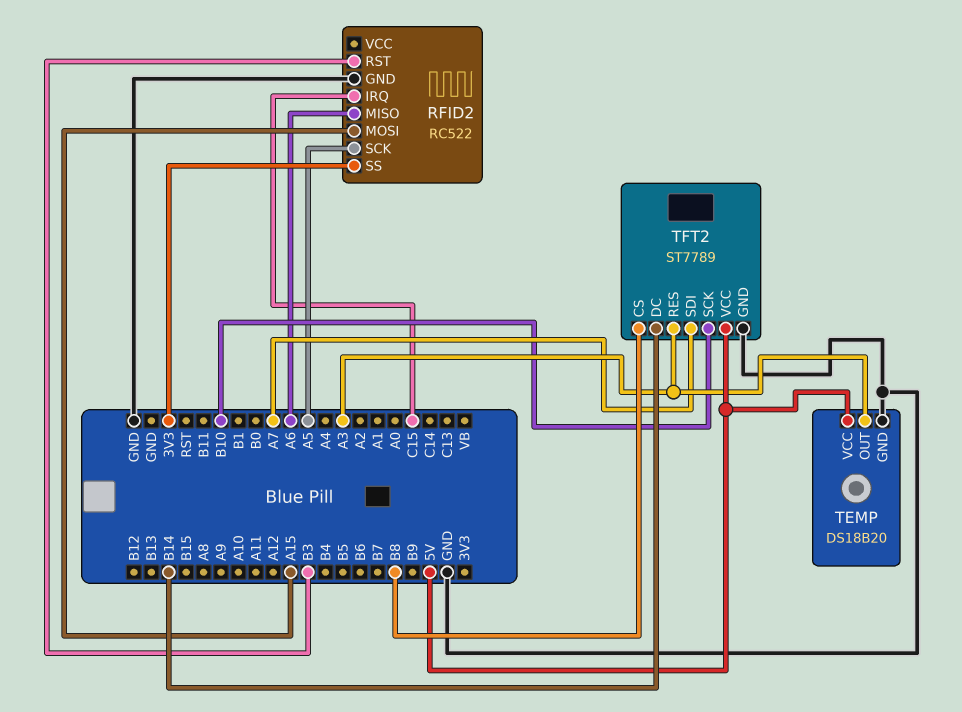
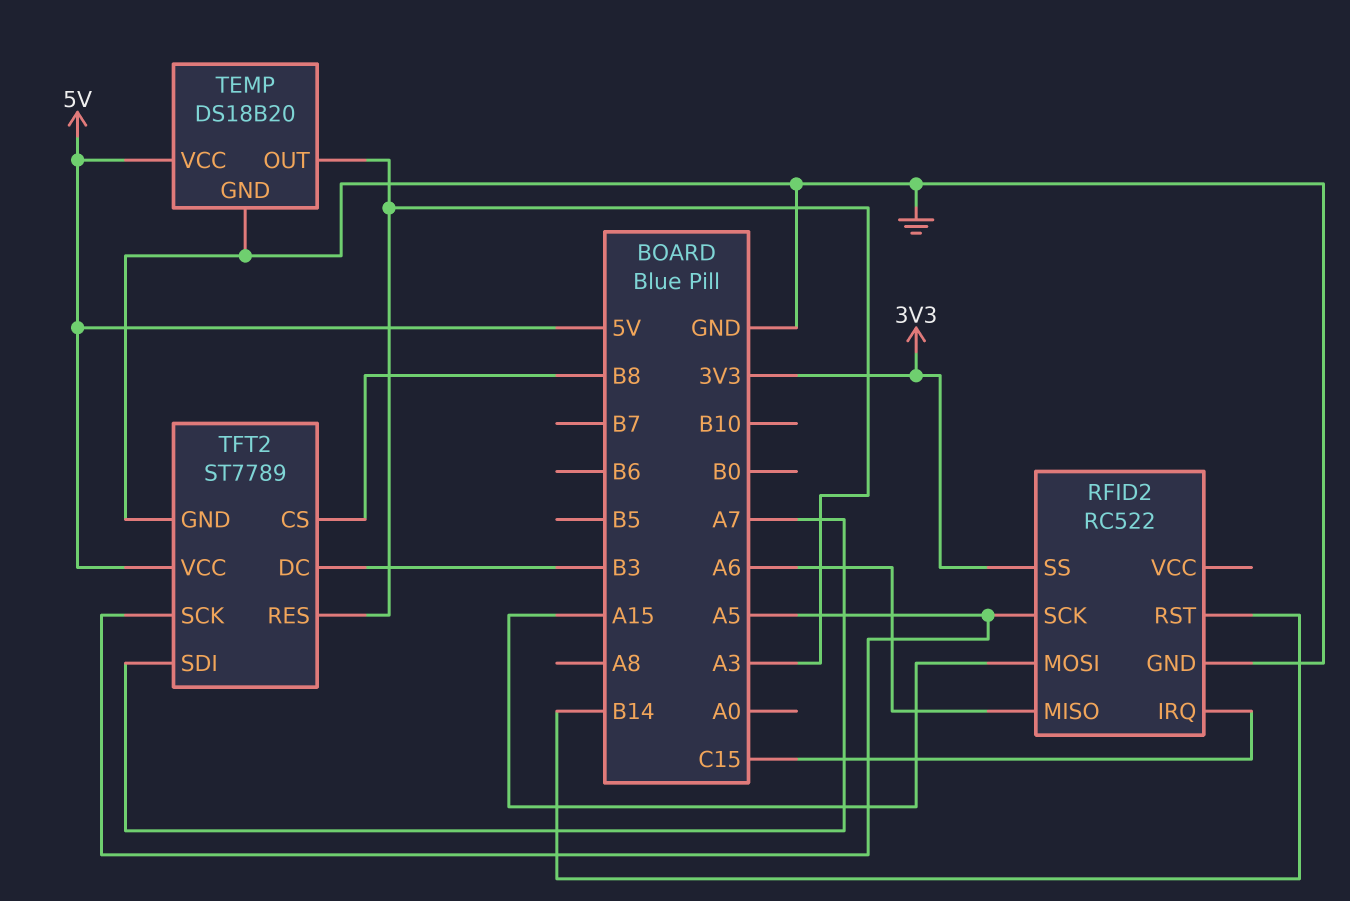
RFID2 pin RST: B3 -> B14
TFT2 pin DC: B14 -> B3
TFT2 pin SCK: B10 -> A5

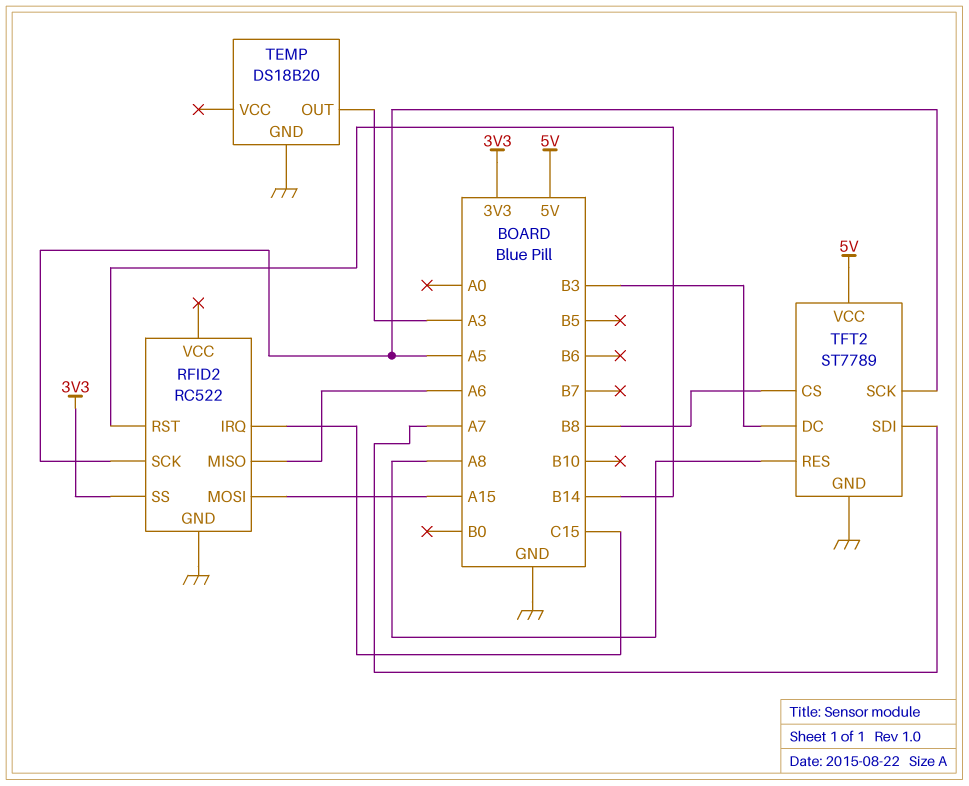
TEMP pin VCC: 5V -> none
TFT2 pin RES: A3 -> A8

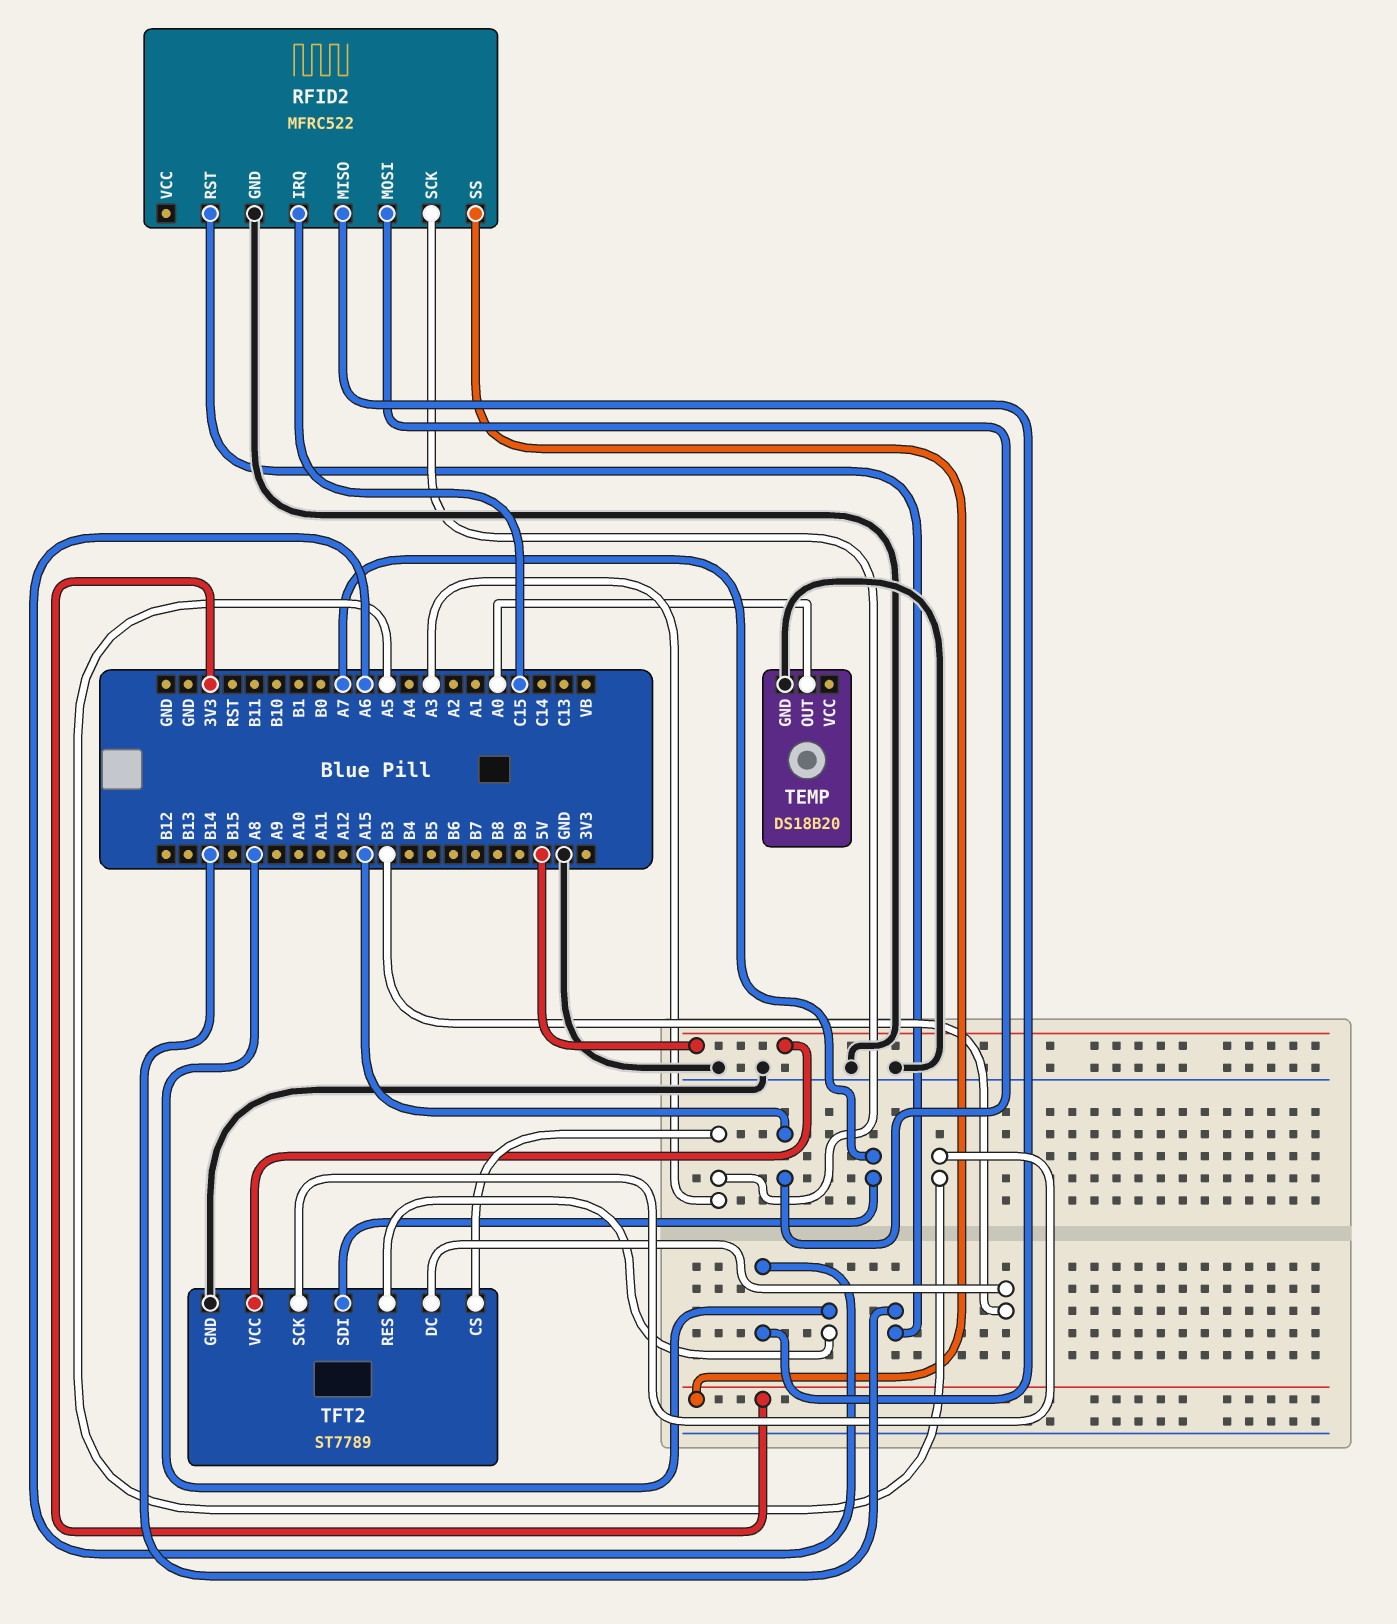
RFID2: RC522 -> MFRC522
RFID2 pin SCK: A5 -> A3
TEMP pin OUT: A3 -> A0
TFT2 pin CS: B8 -> A3

